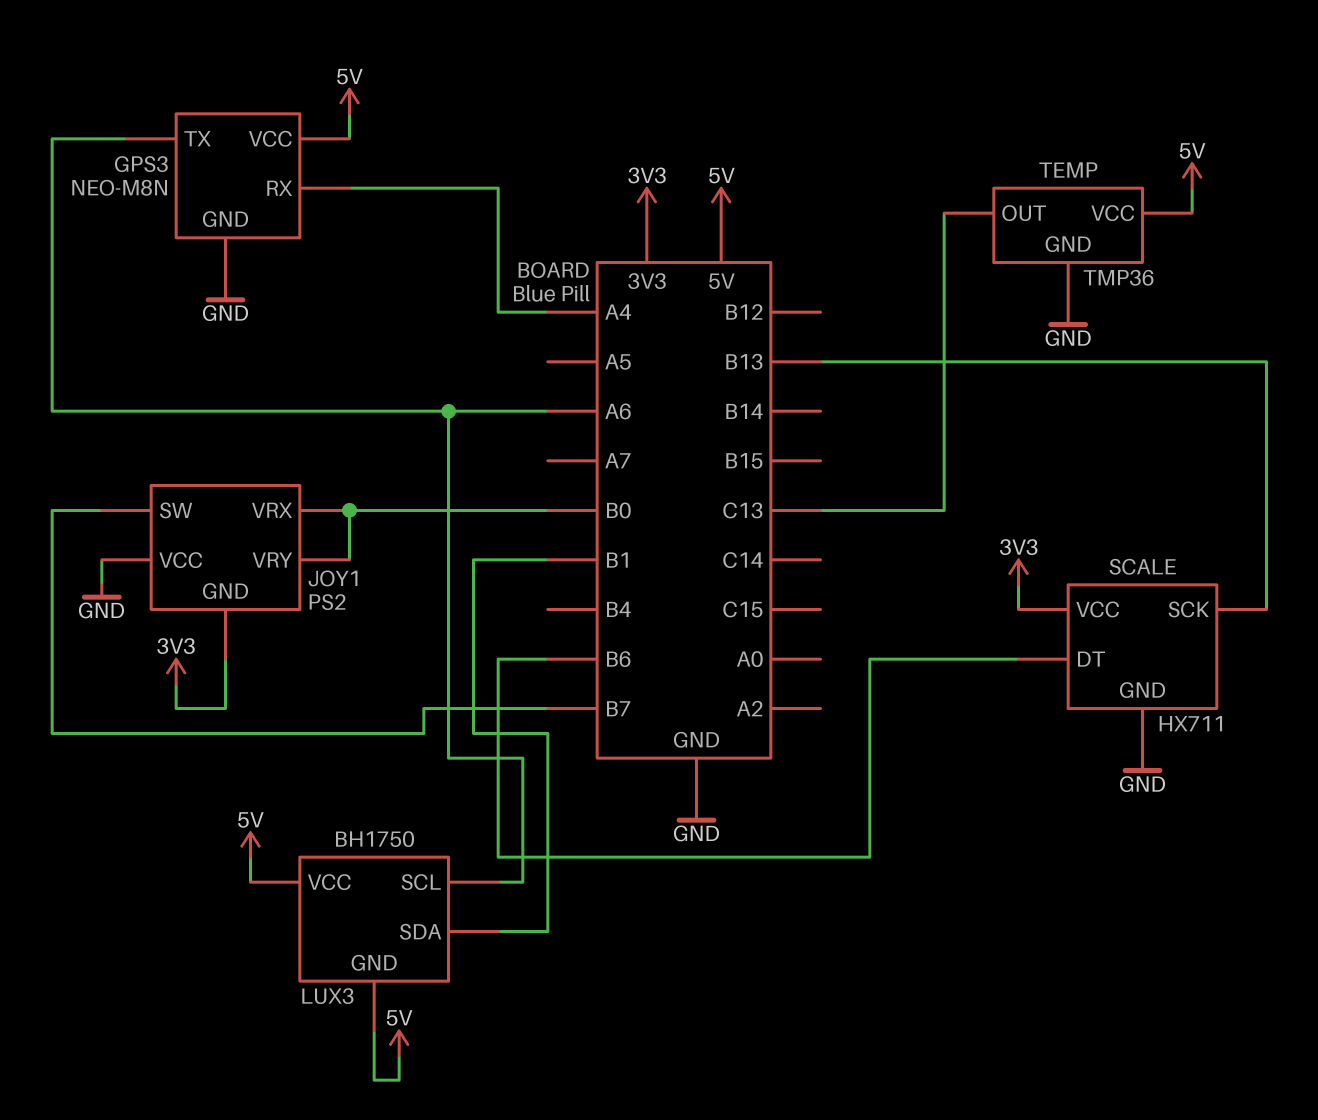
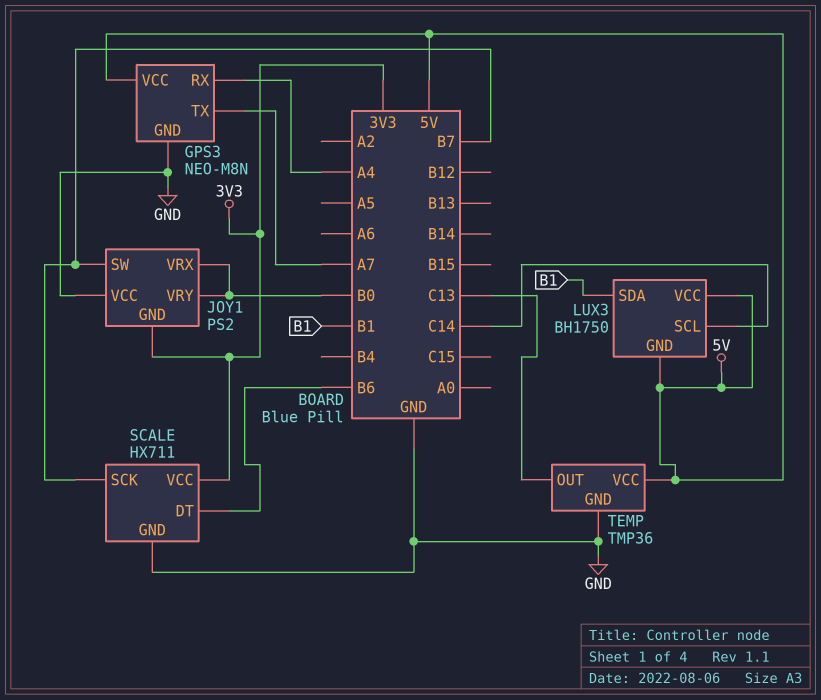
GPS3 pin TX: A6 -> A7
LUX3 pin SCL: A6 -> C14
SCALE pin SCK: B13 -> B7

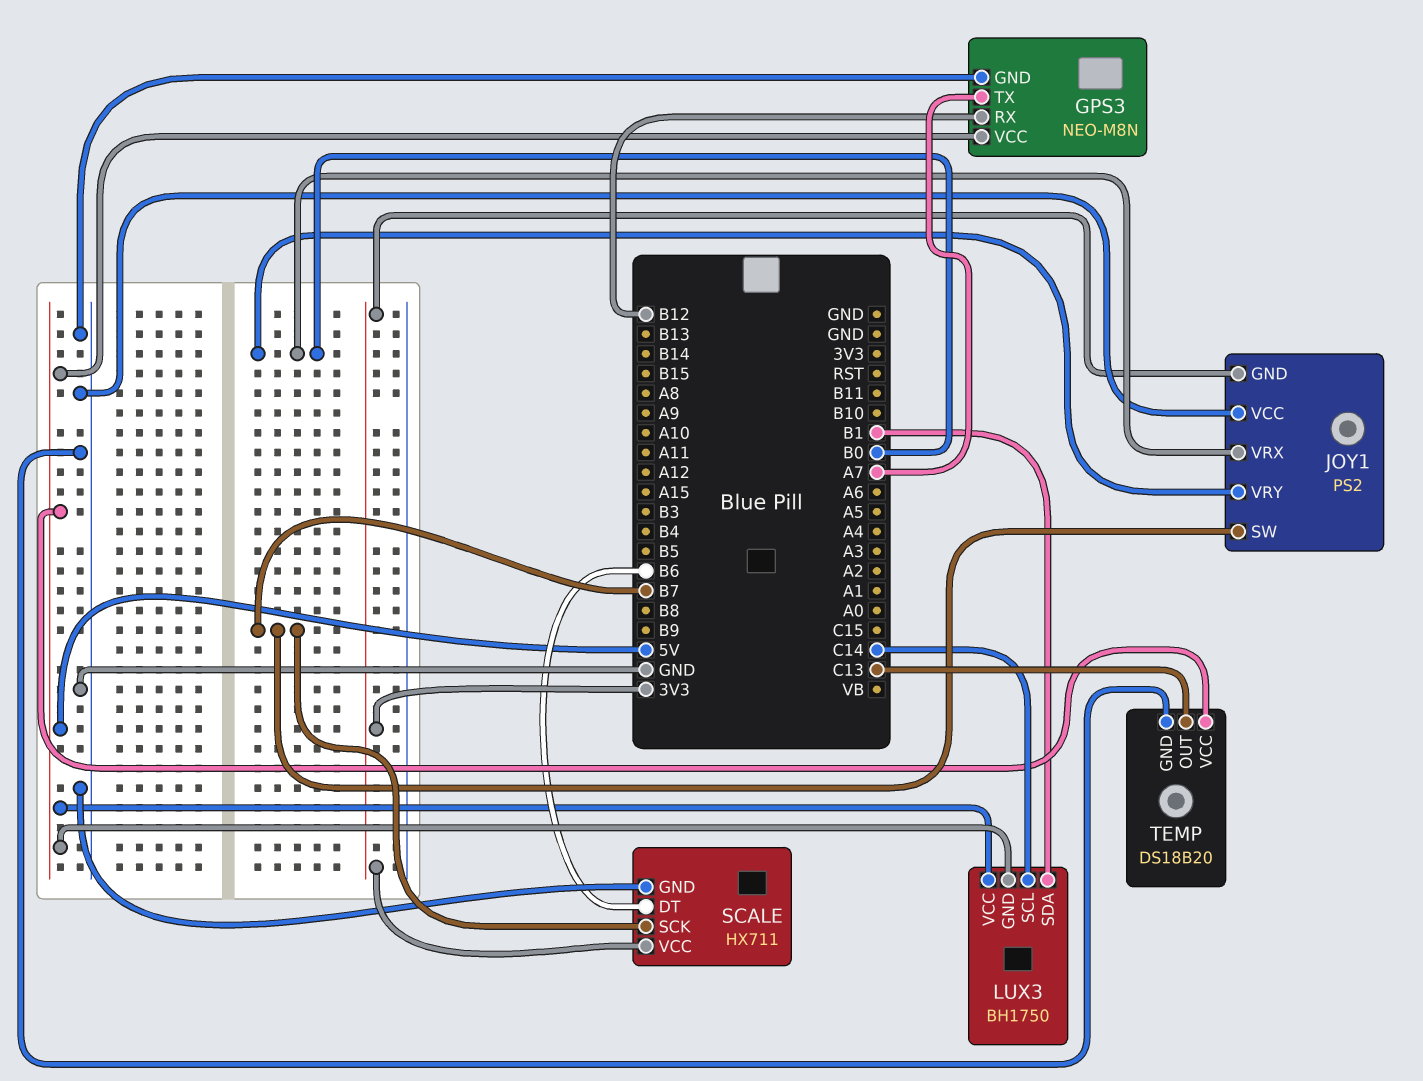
GPS3 pin RX: A4 -> B12
TEMP: TMP36 -> DS18B20

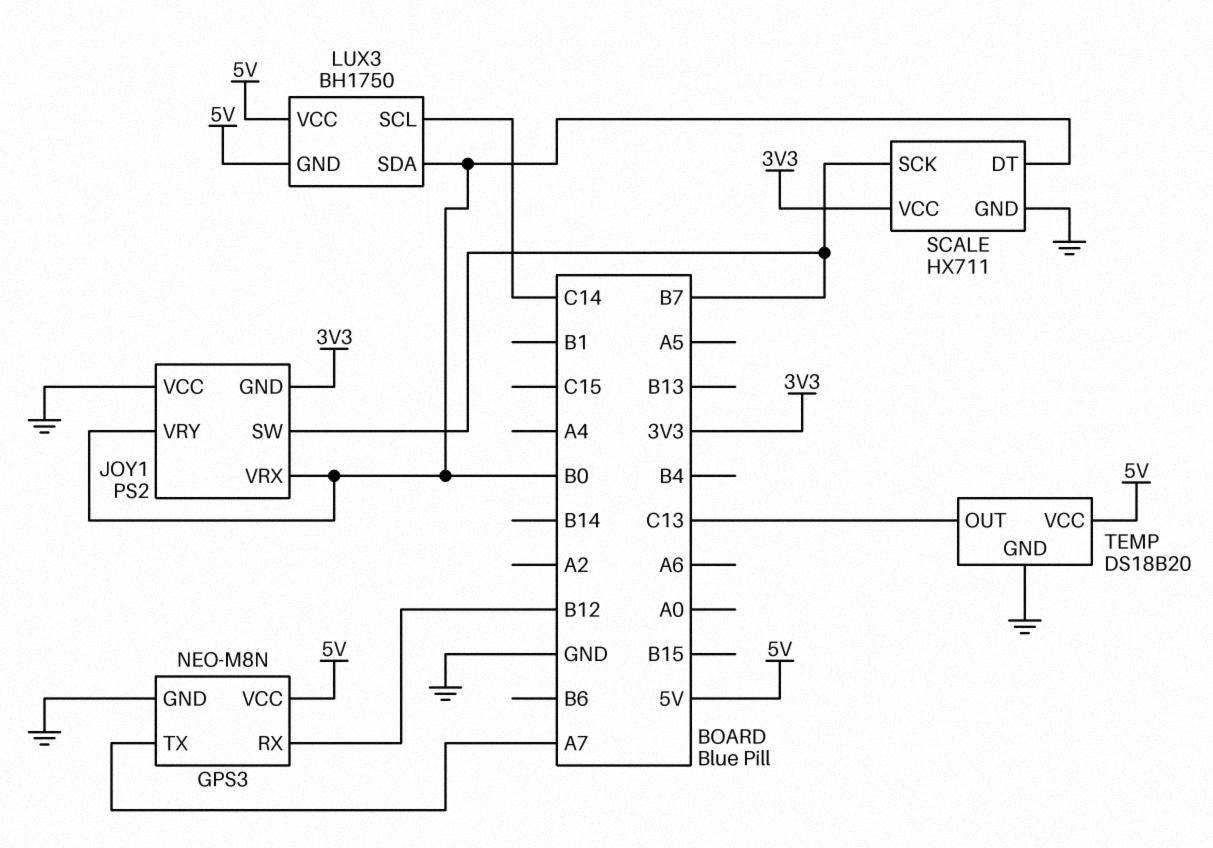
LUX3 pin SDA: B1 -> B0
SCALE pin DT: B6 -> B0

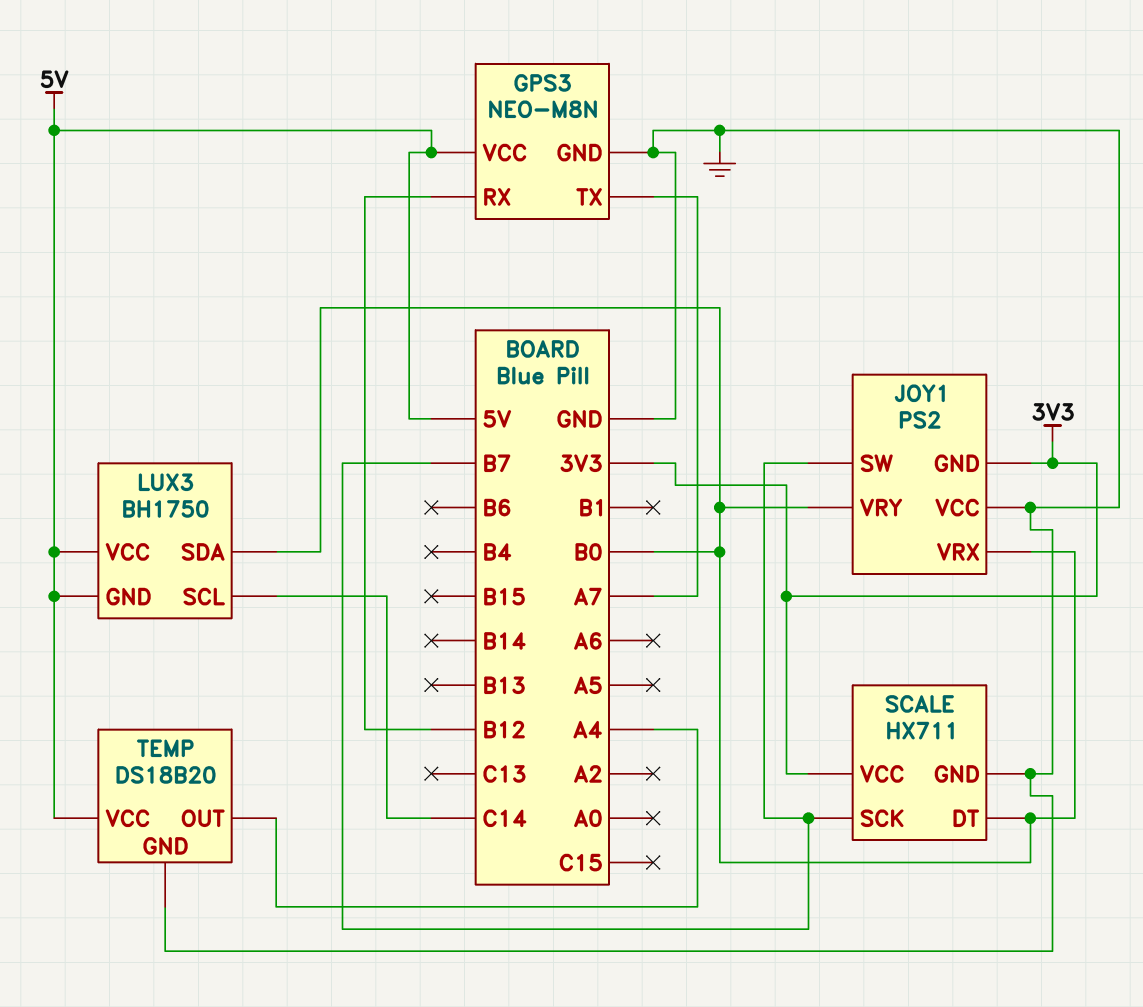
TEMP pin OUT: C13 -> A4

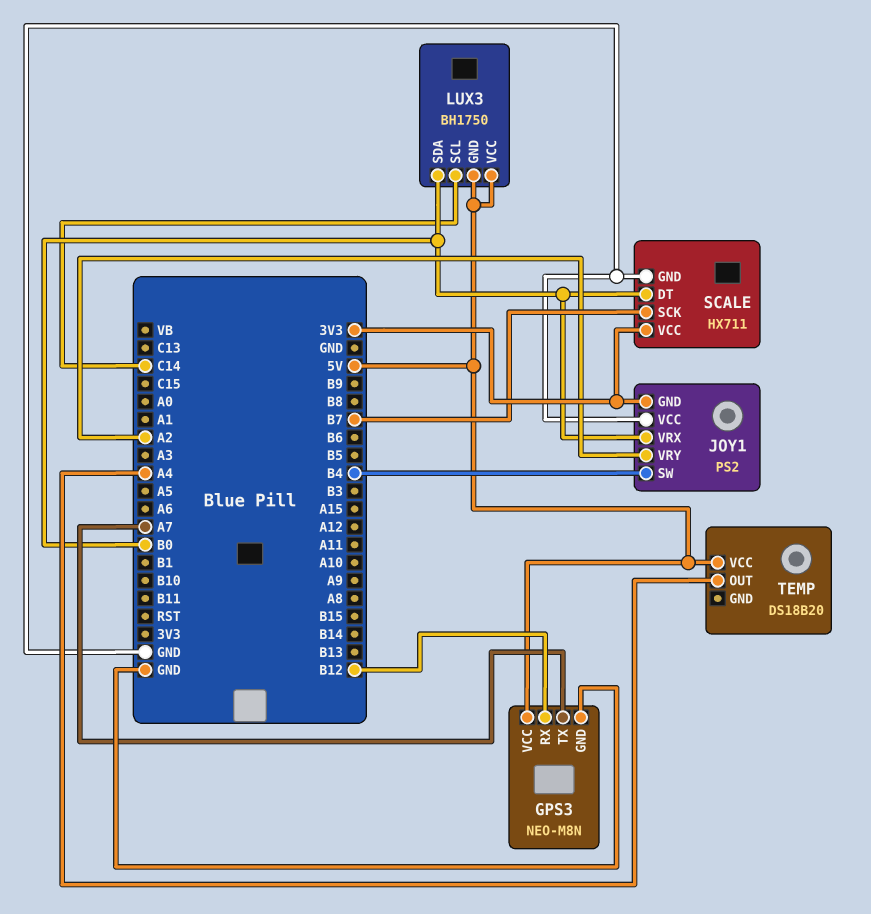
JOY1 pin SW: B7 -> B4
JOY1 pin VRY: B0 -> A2
TEMP pin GND: GND -> none

